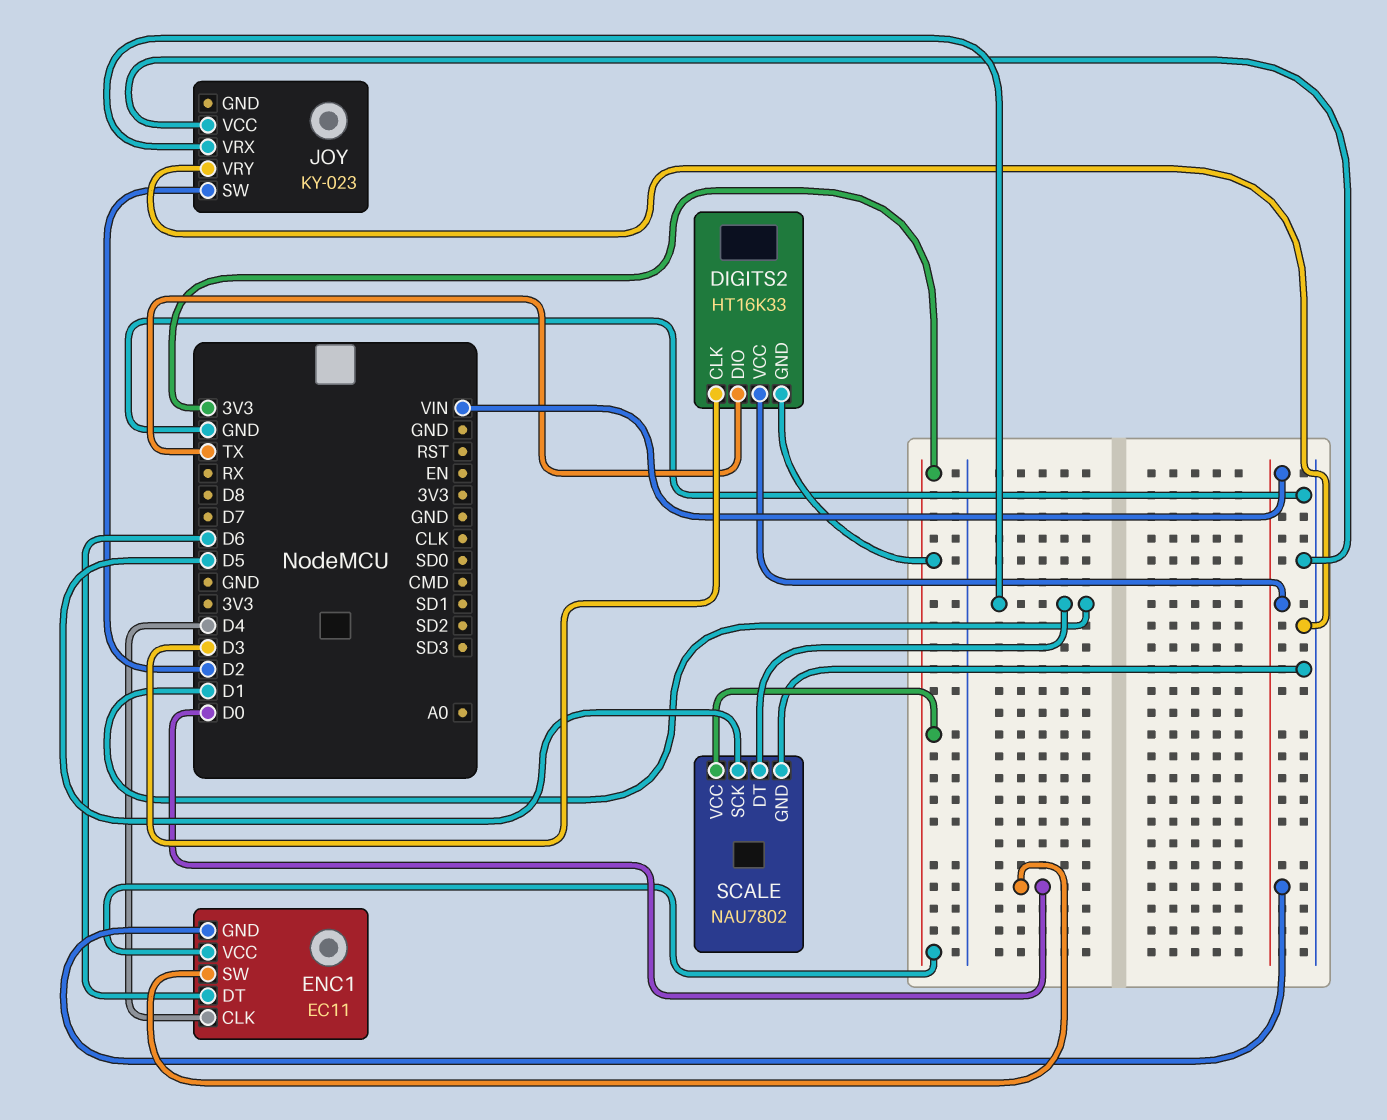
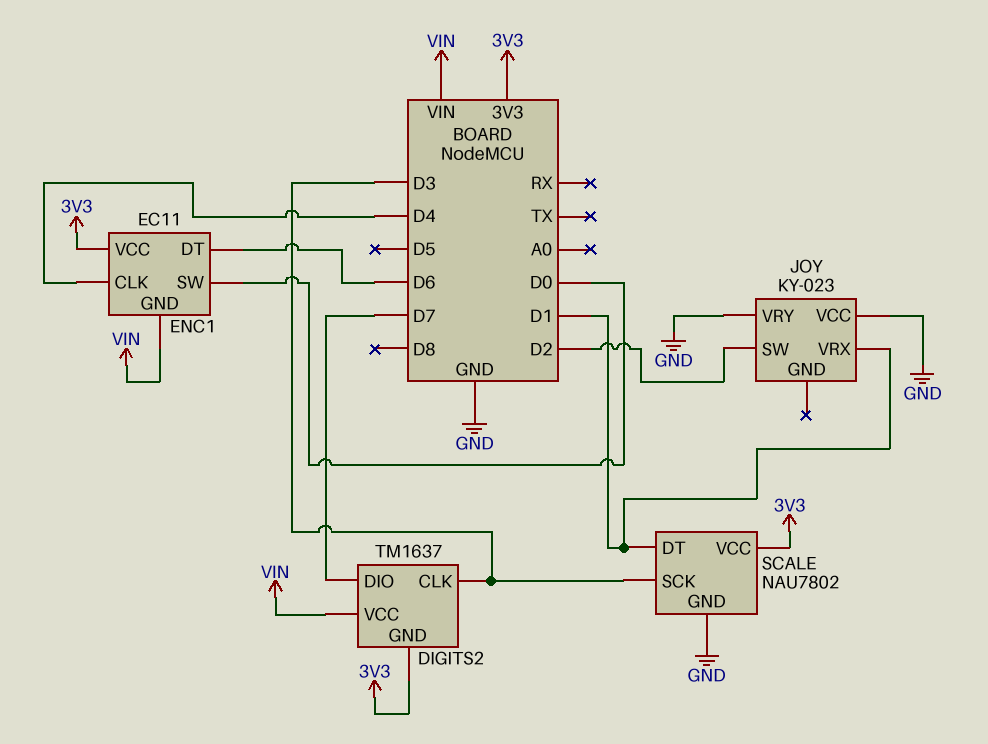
DIGITS2: HT16K33 -> TM1637
DIGITS2 pin DIO: TX -> D7
SCALE pin SCK: D5 -> D3

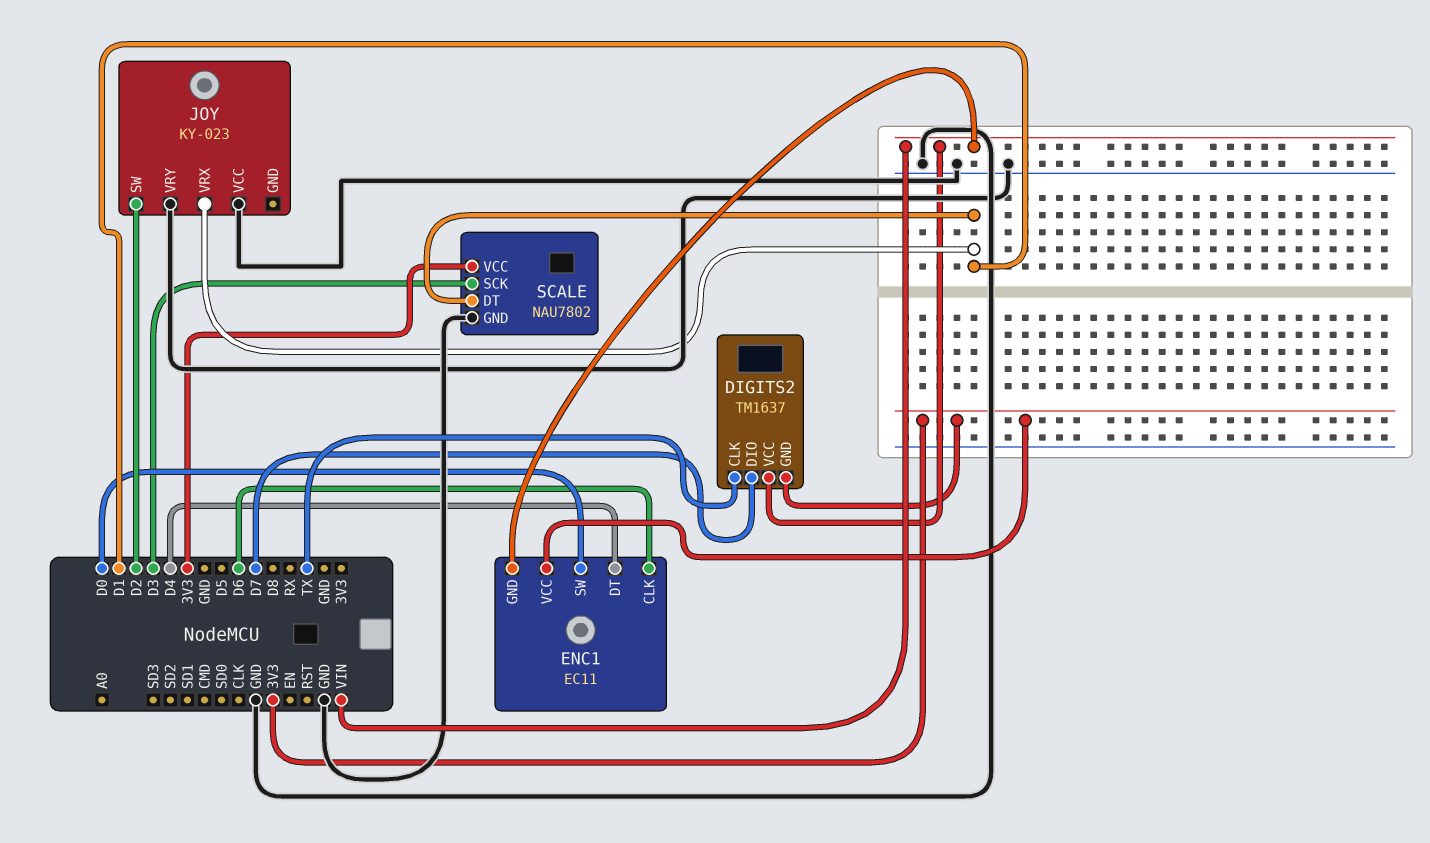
DIGITS2 pin CLK: D3 -> TX
ENC1 pin CLK: D4 -> D6
ENC1 pin DT: D6 -> D4

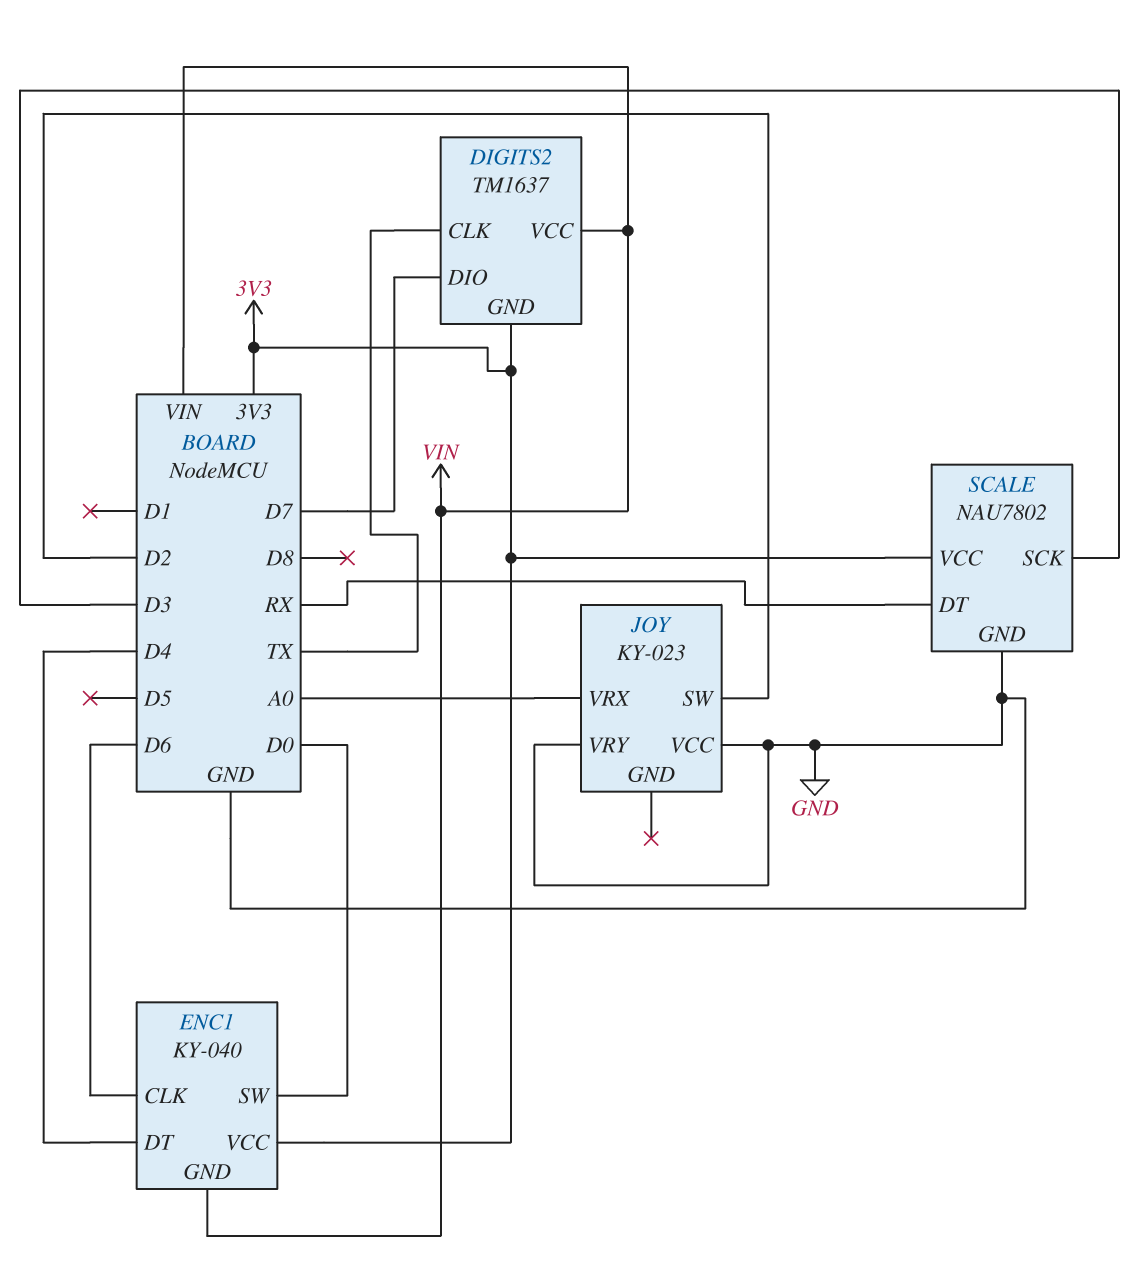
ENC1: EC11 -> KY-040
JOY pin VRX: D1 -> A0
SCALE pin DT: D1 -> RX

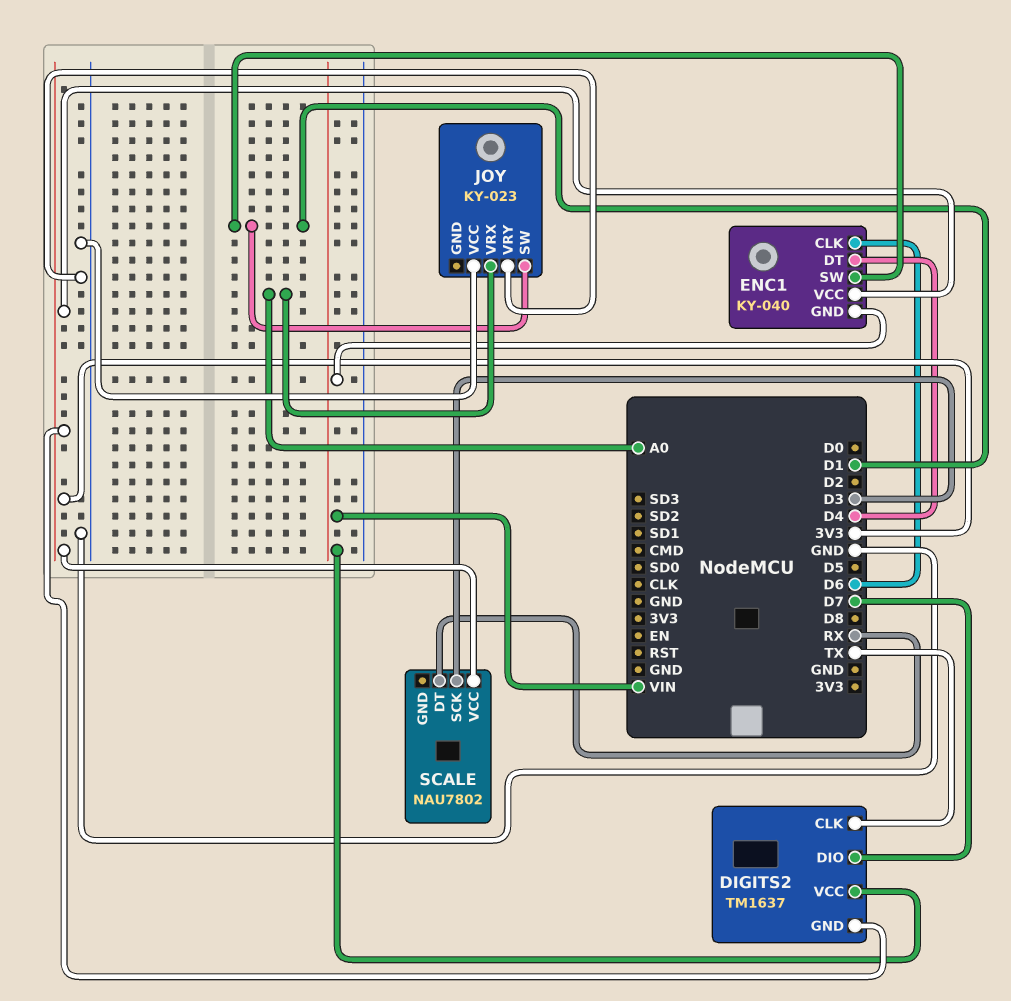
ENC1 pin SW: D0 -> D1
JOY pin SW: D2 -> D1
SCALE pin GND: GND -> none

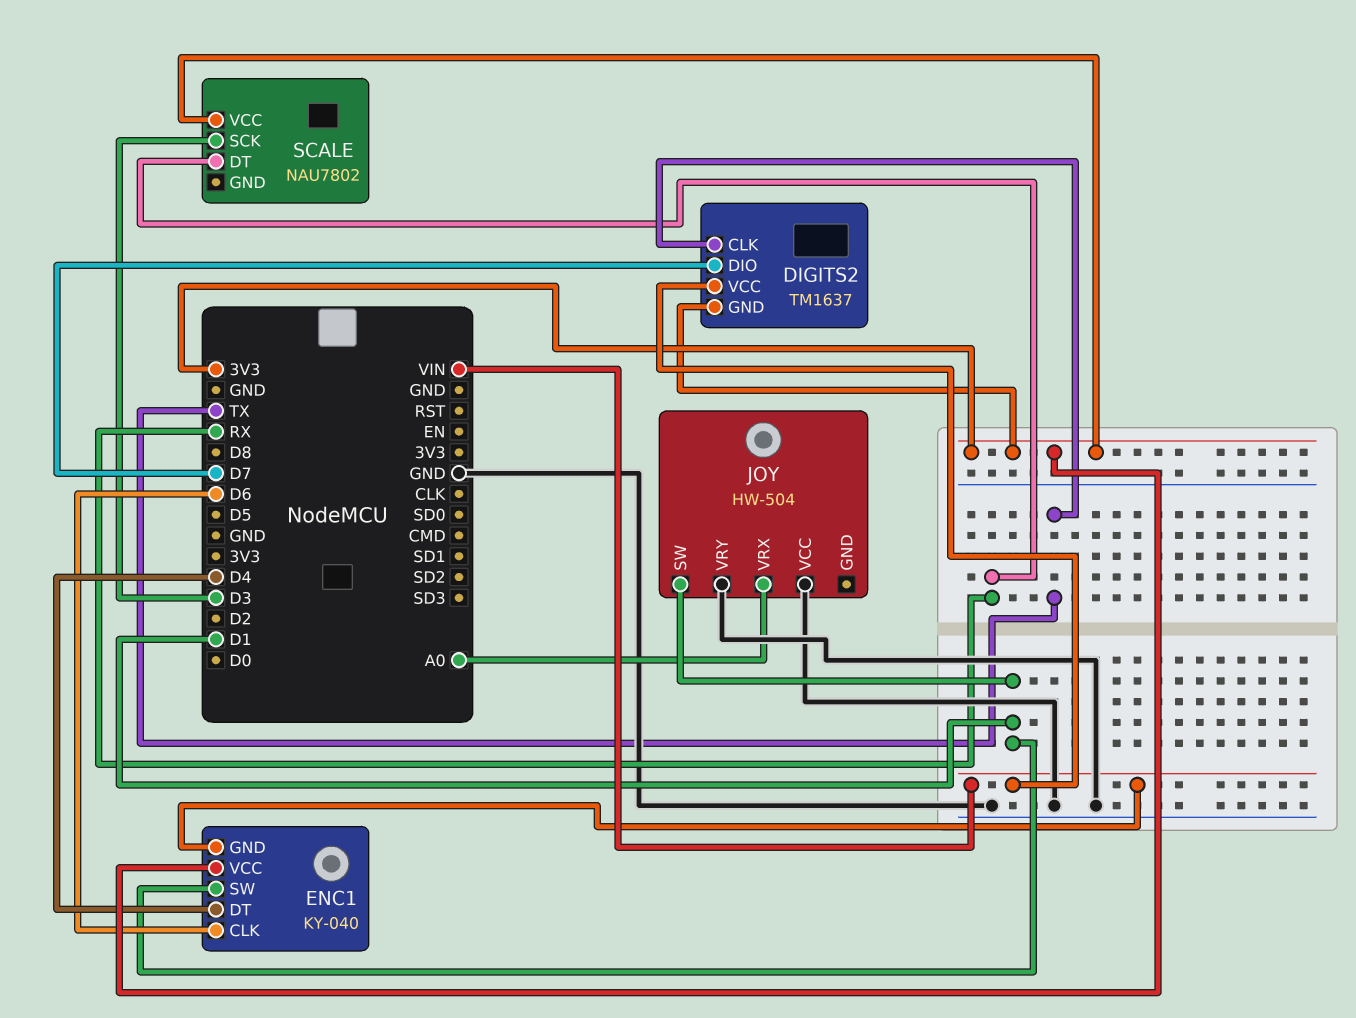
JOY: KY-023 -> HW-504

